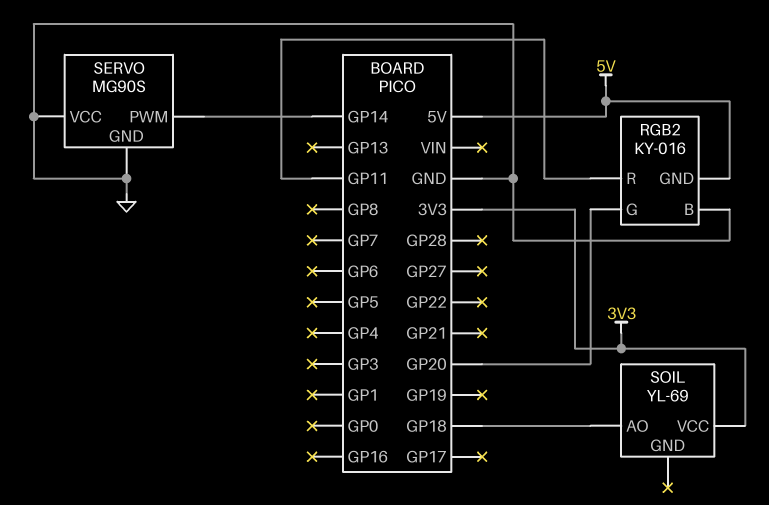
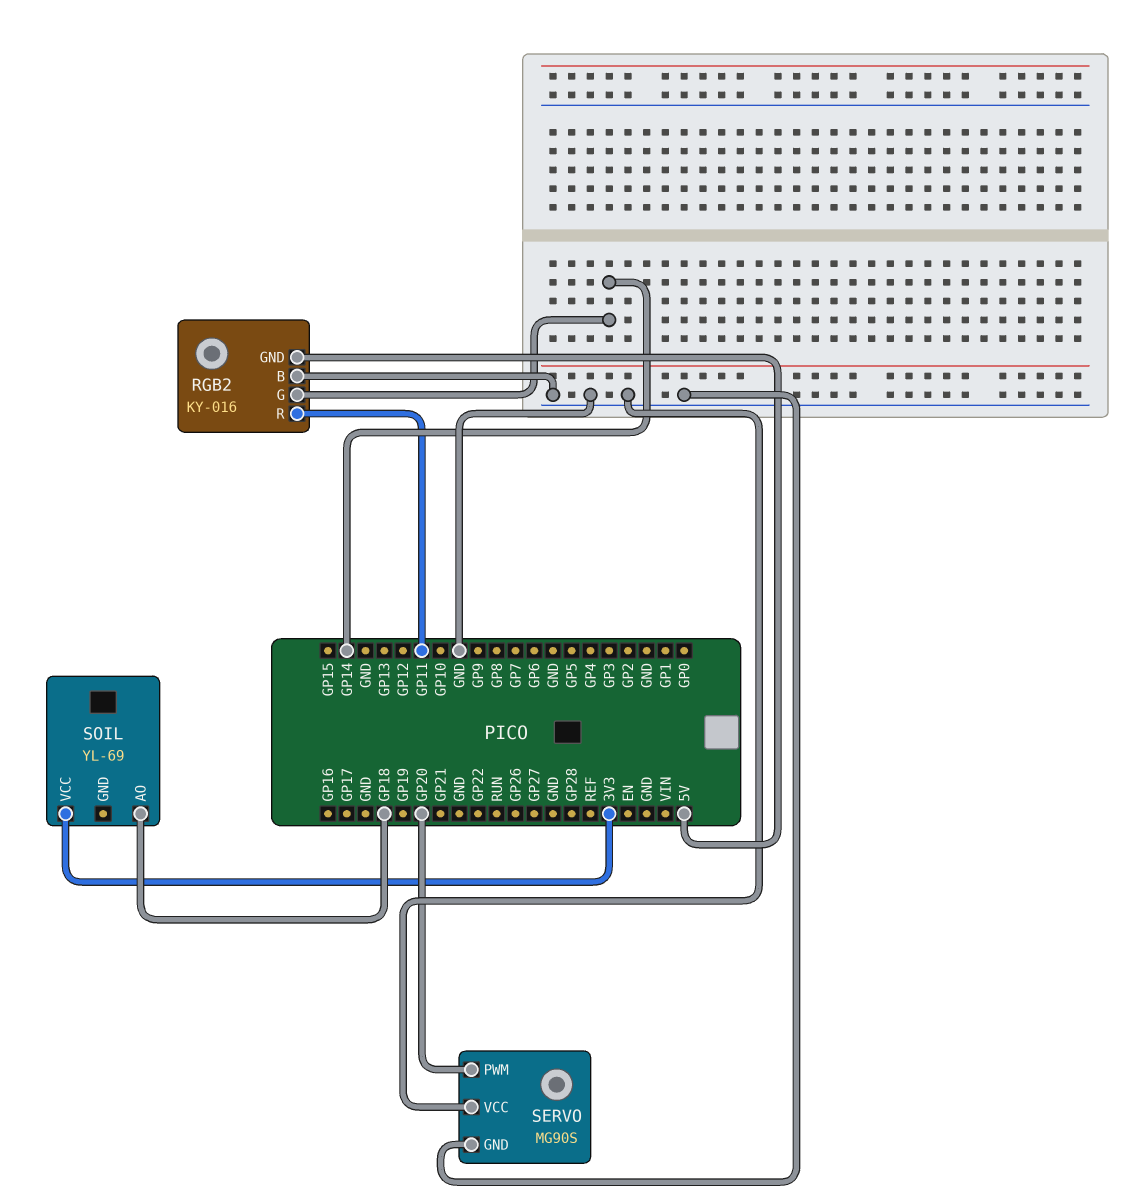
RGB2 pin G: GP20 -> GP14
SERVO pin PWM: GP14 -> GP20

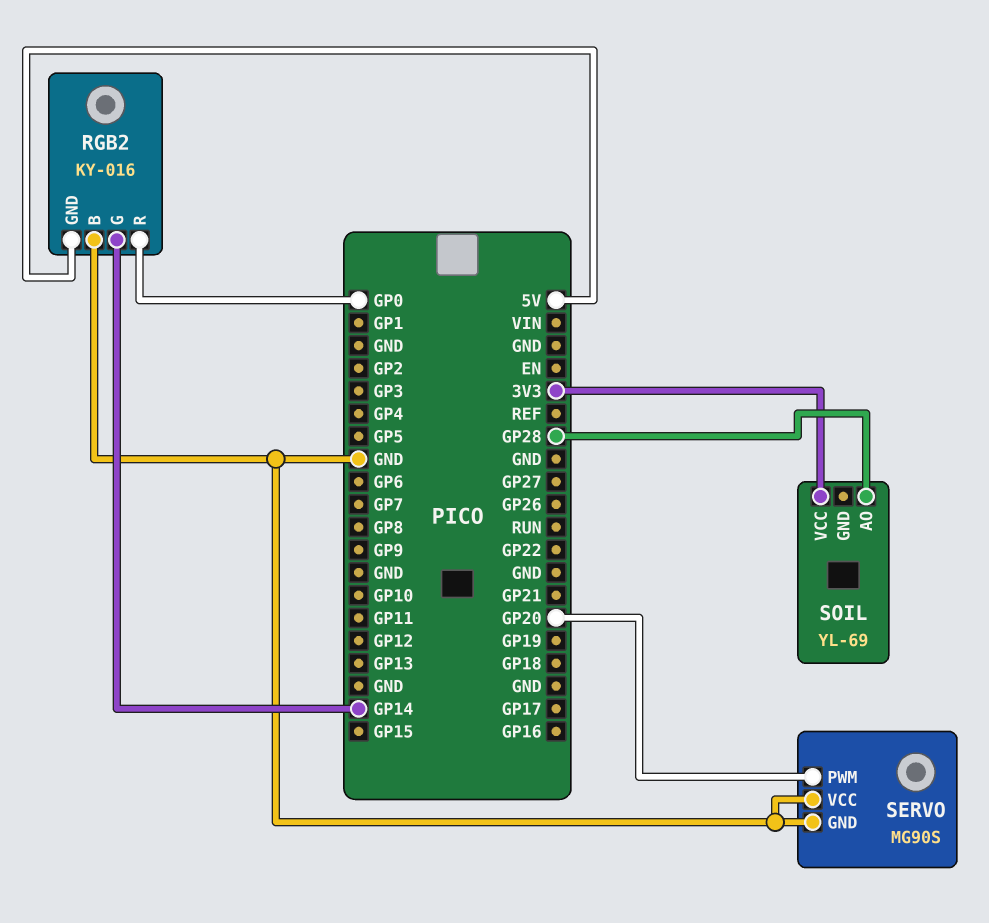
RGB2 pin R: GP11 -> GP0
SOIL pin AO: GP18 -> GP28

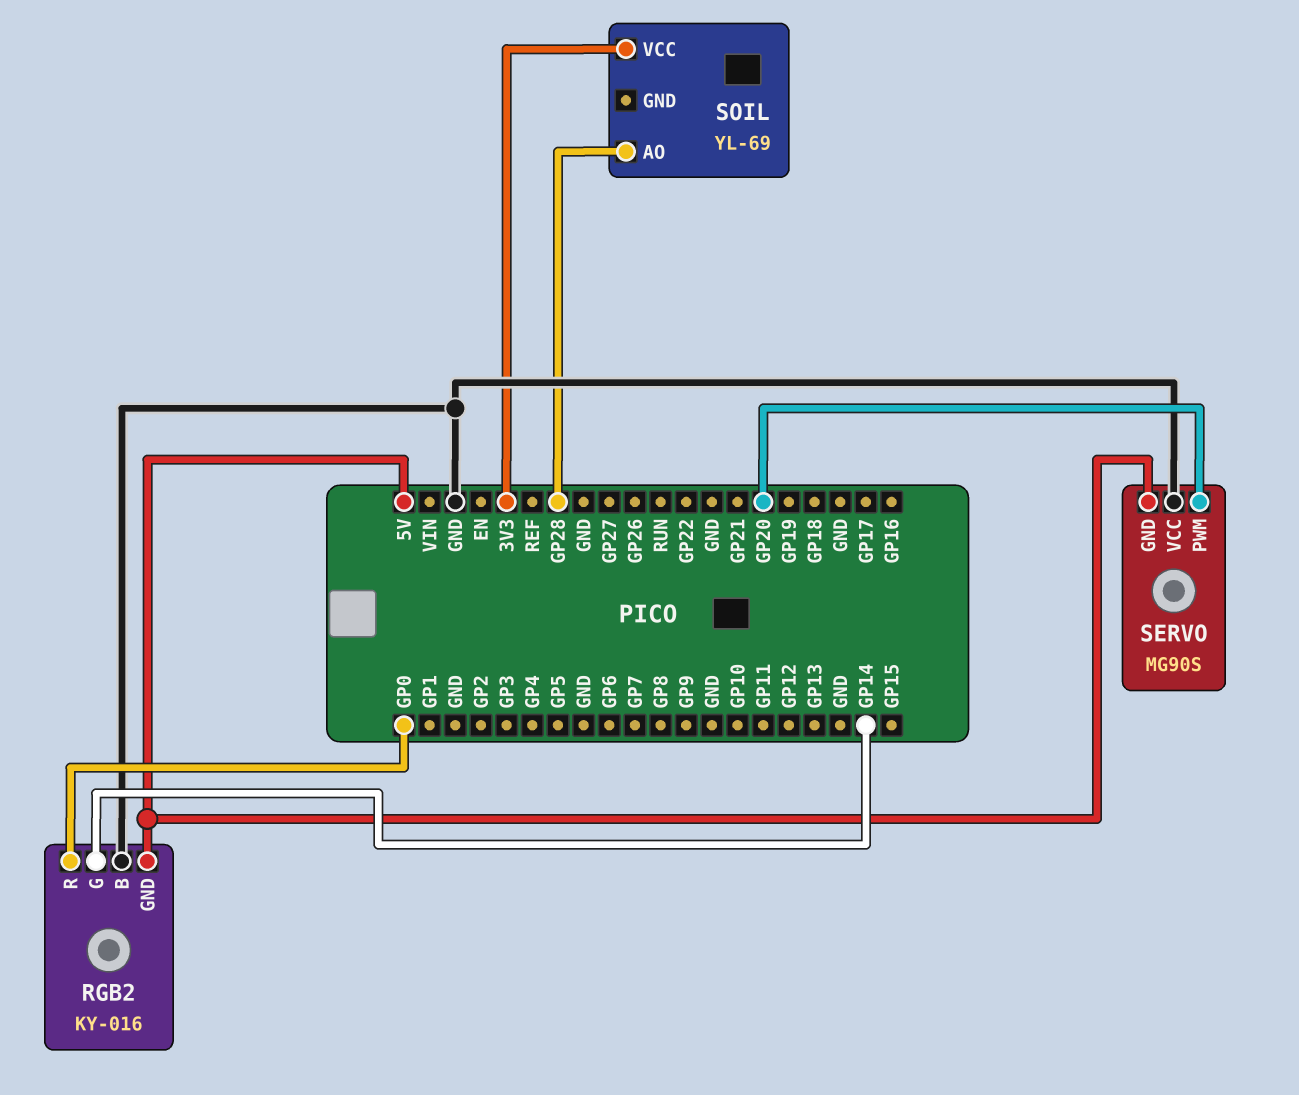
SERVO pin GND: GND -> 5V

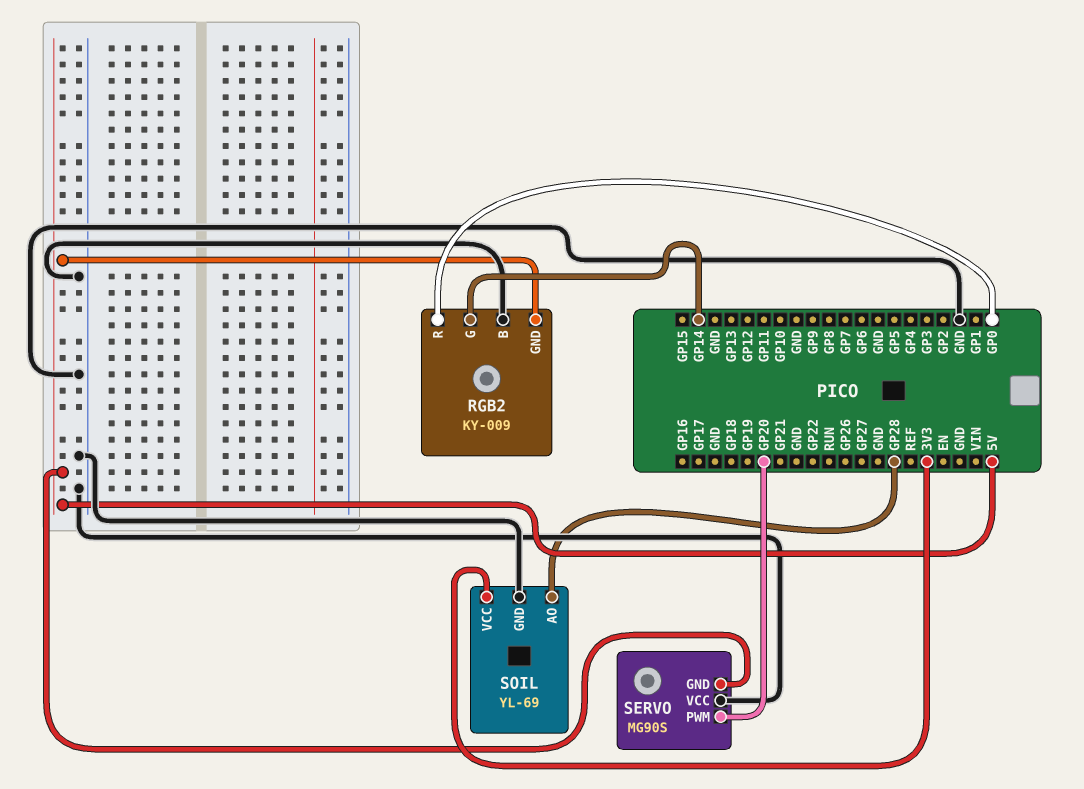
RGB2: KY-016 -> KY-009
SOIL pin GND: none -> GND

